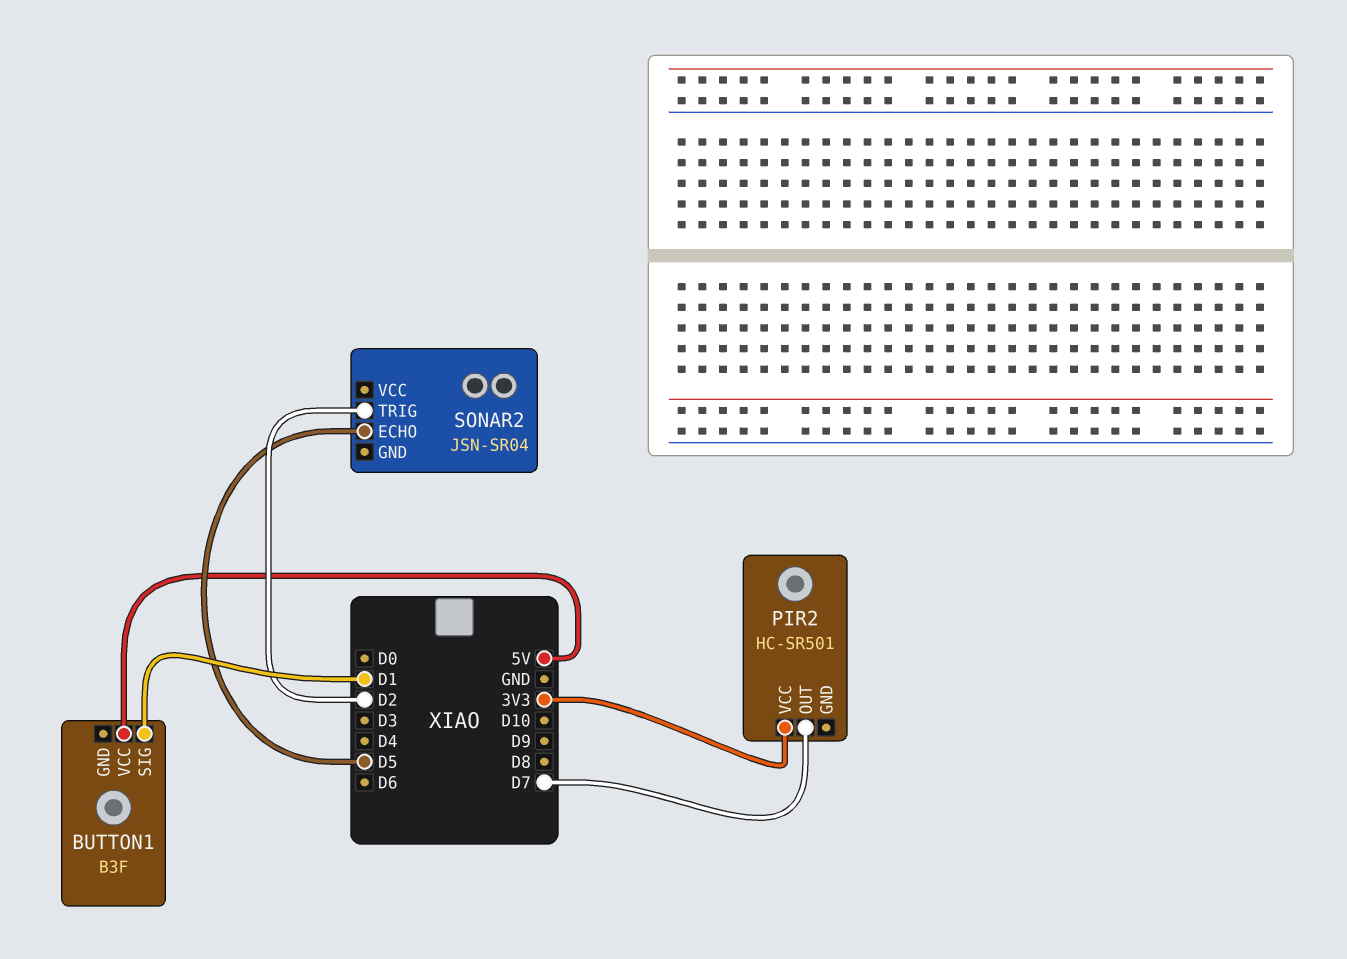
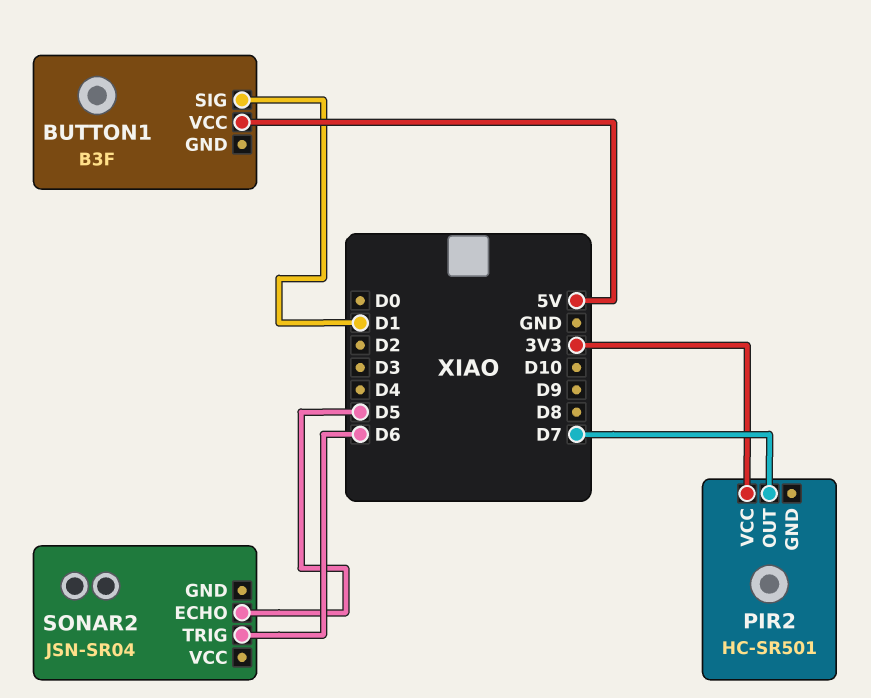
SONAR2 pin TRIG: D2 -> D6

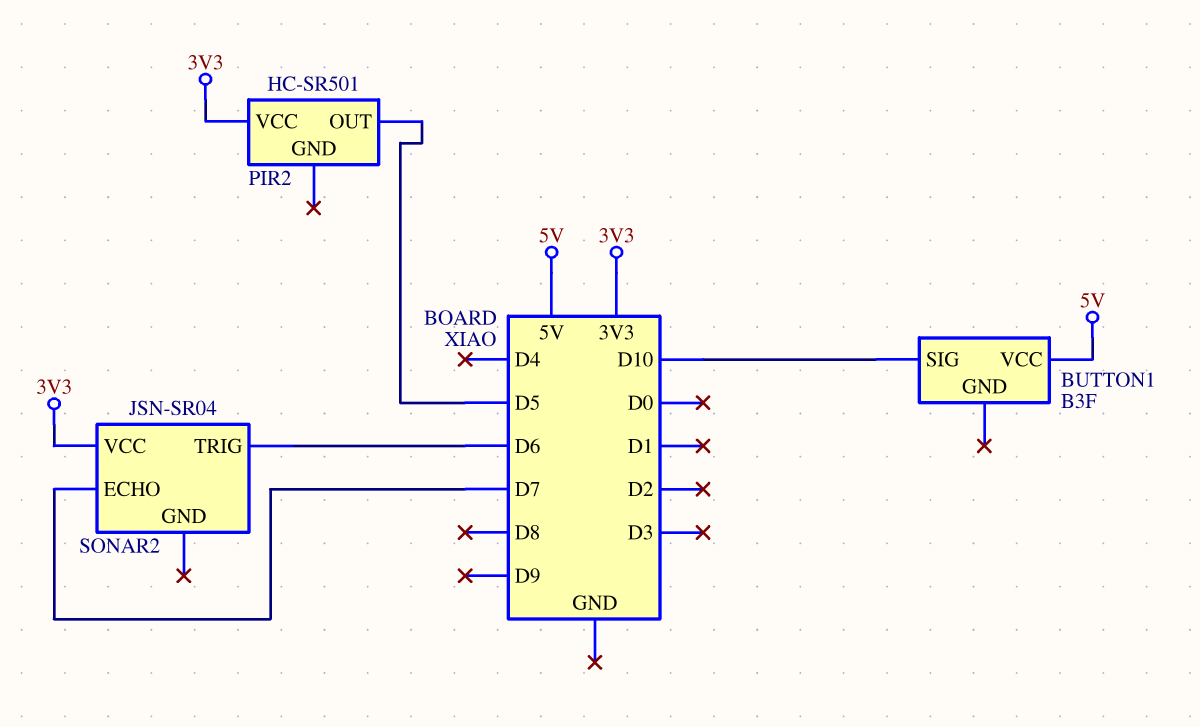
BUTTON1 pin SIG: D1 -> D10
PIR2 pin OUT: D7 -> D5
SONAR2 pin ECHO: D5 -> D7
SONAR2 pin VCC: none -> 3V3

